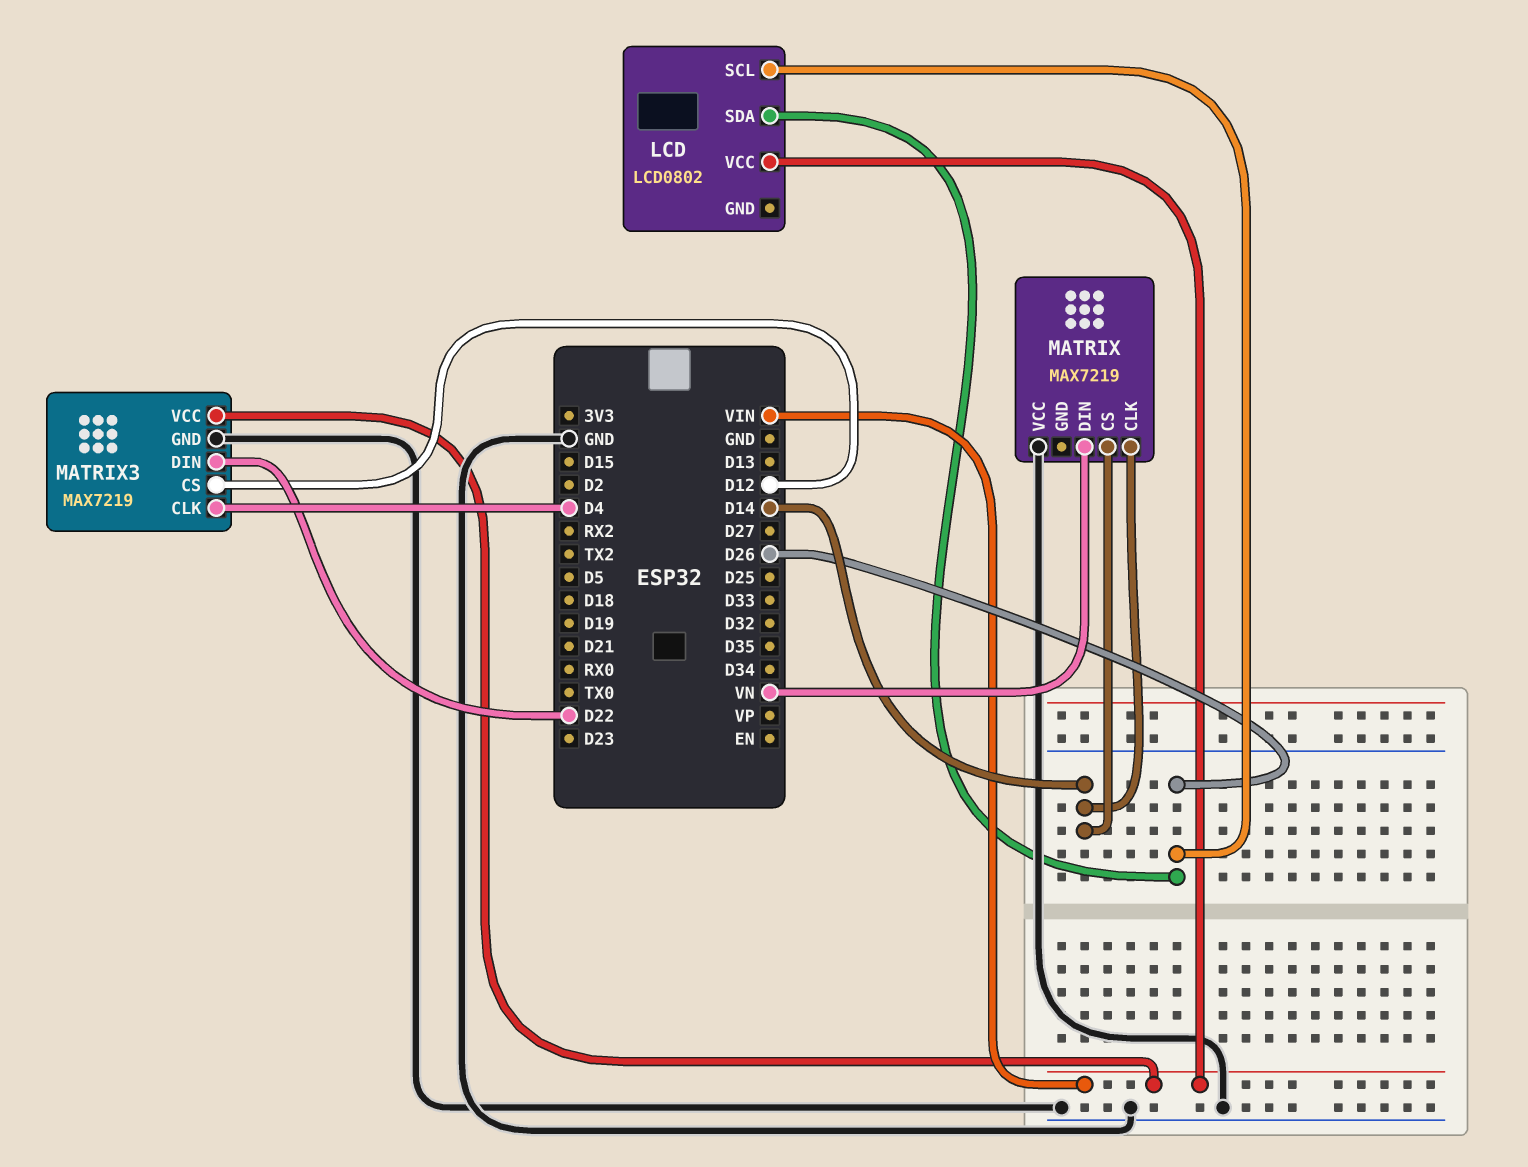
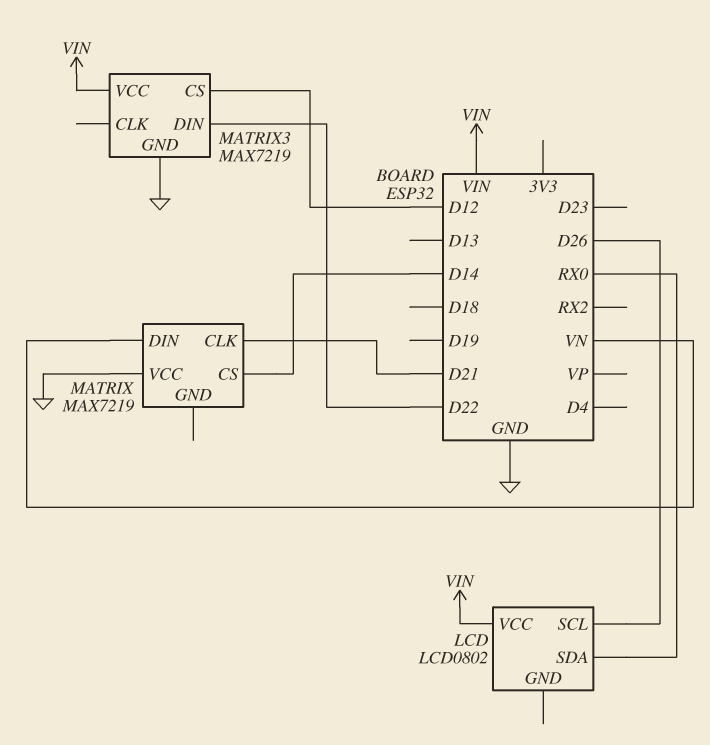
LCD pin SDA: D26 -> RX0
MATRIX pin CLK: D14 -> D21
MATRIX3 pin CLK: D4 -> none

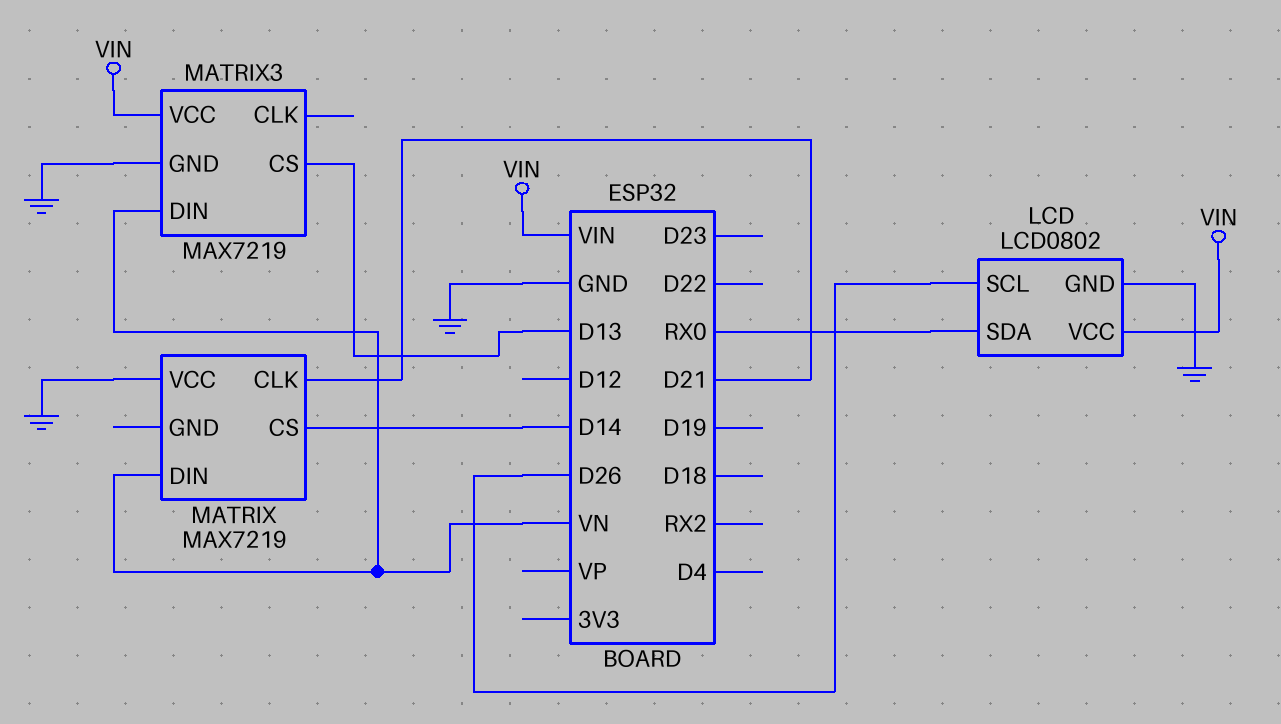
LCD pin GND: none -> GND
MATRIX3 pin CS: D12 -> D13
MATRIX3 pin DIN: D22 -> VN

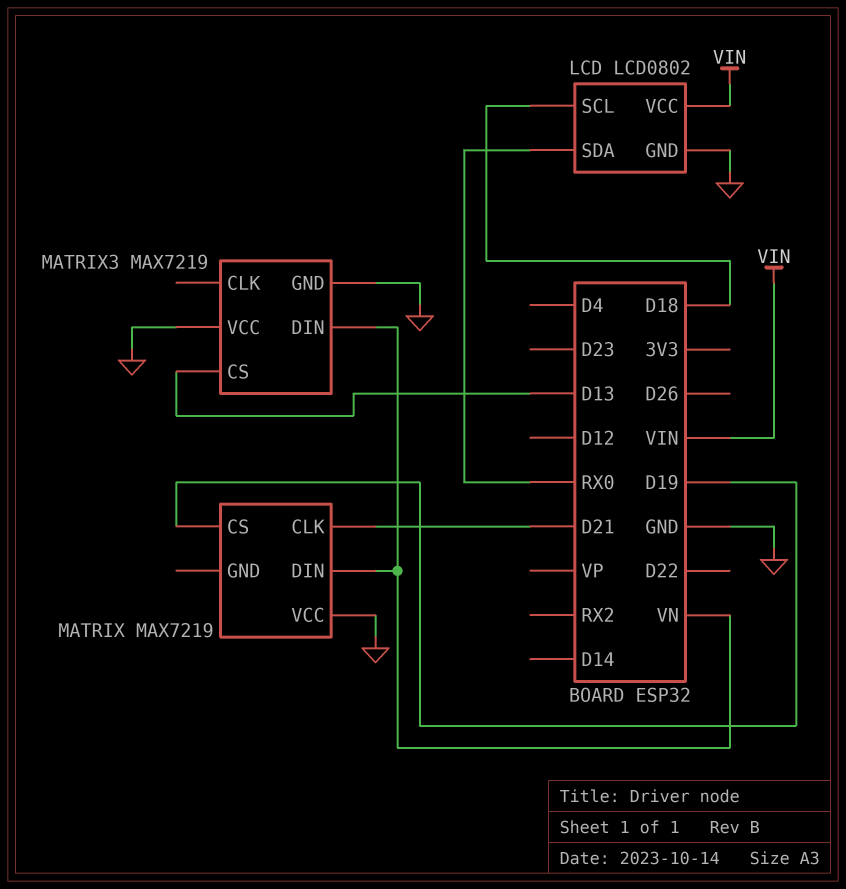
LCD pin SCL: D26 -> D18
MATRIX pin CS: D14 -> D19
MATRIX3 pin VCC: VIN -> GND

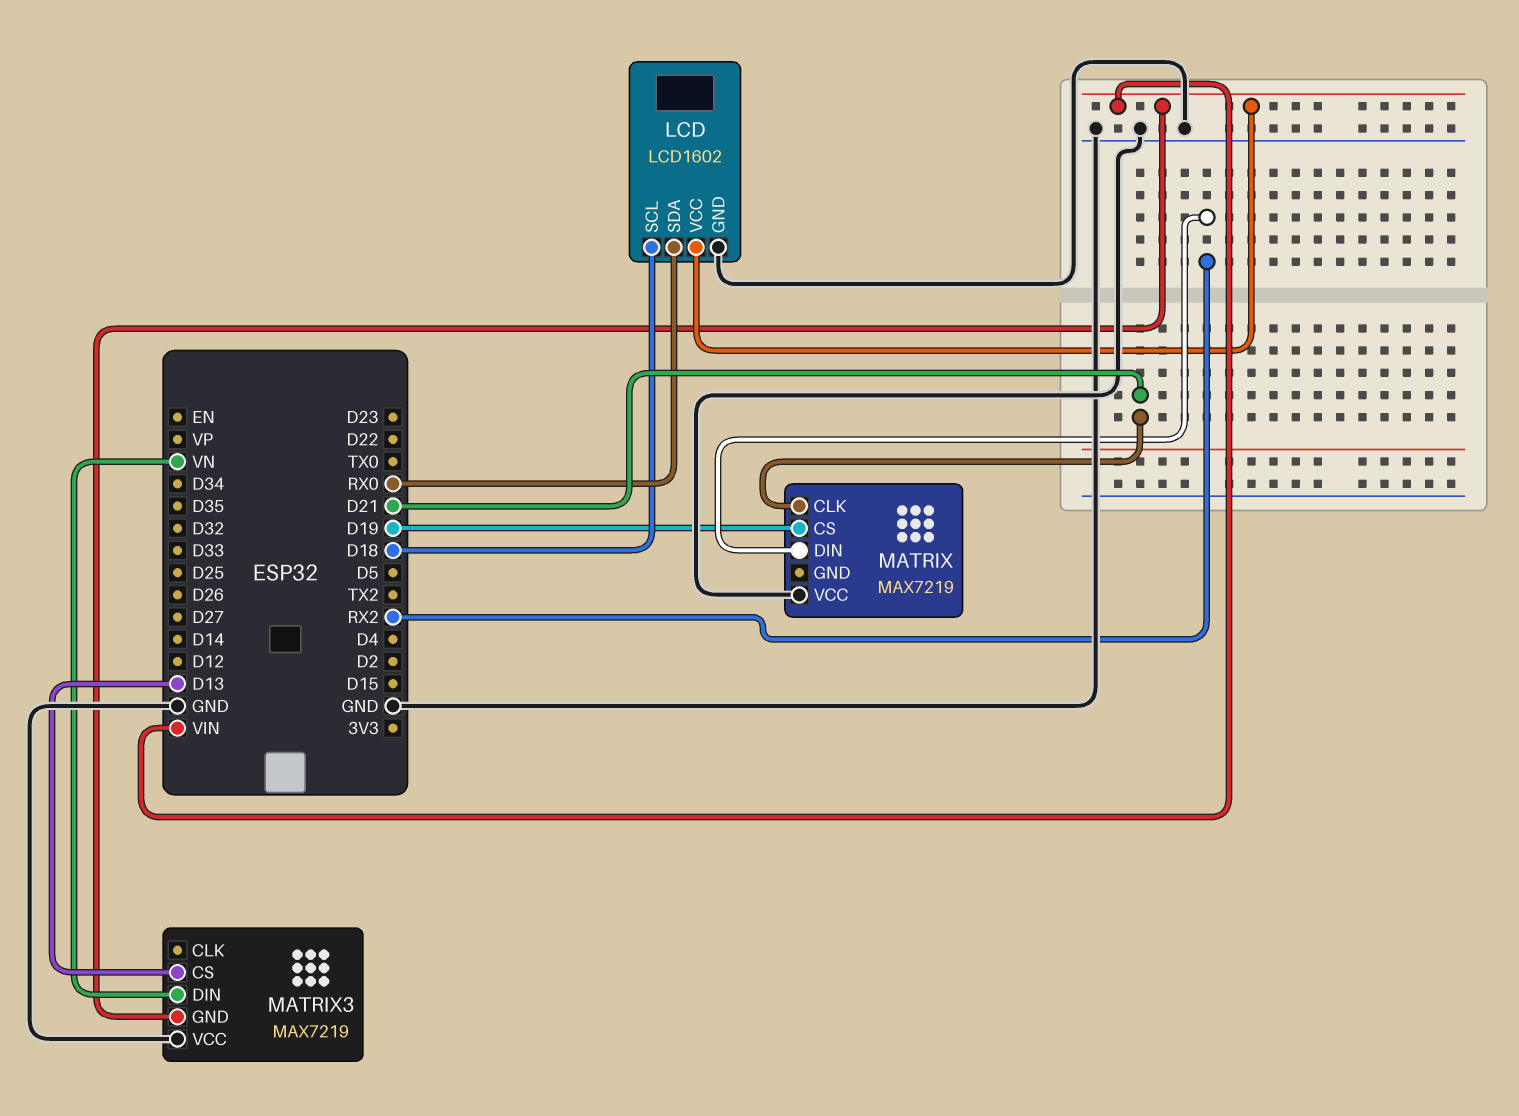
LCD: LCD0802 -> LCD1602
MATRIX pin DIN: VN -> RX2
MATRIX3 pin GND: GND -> VIN

